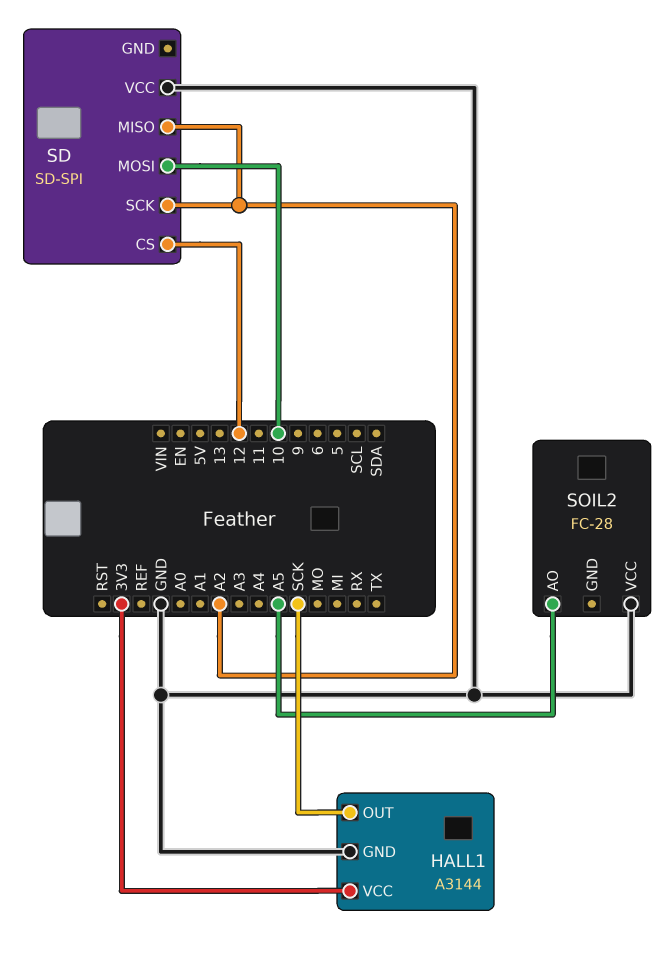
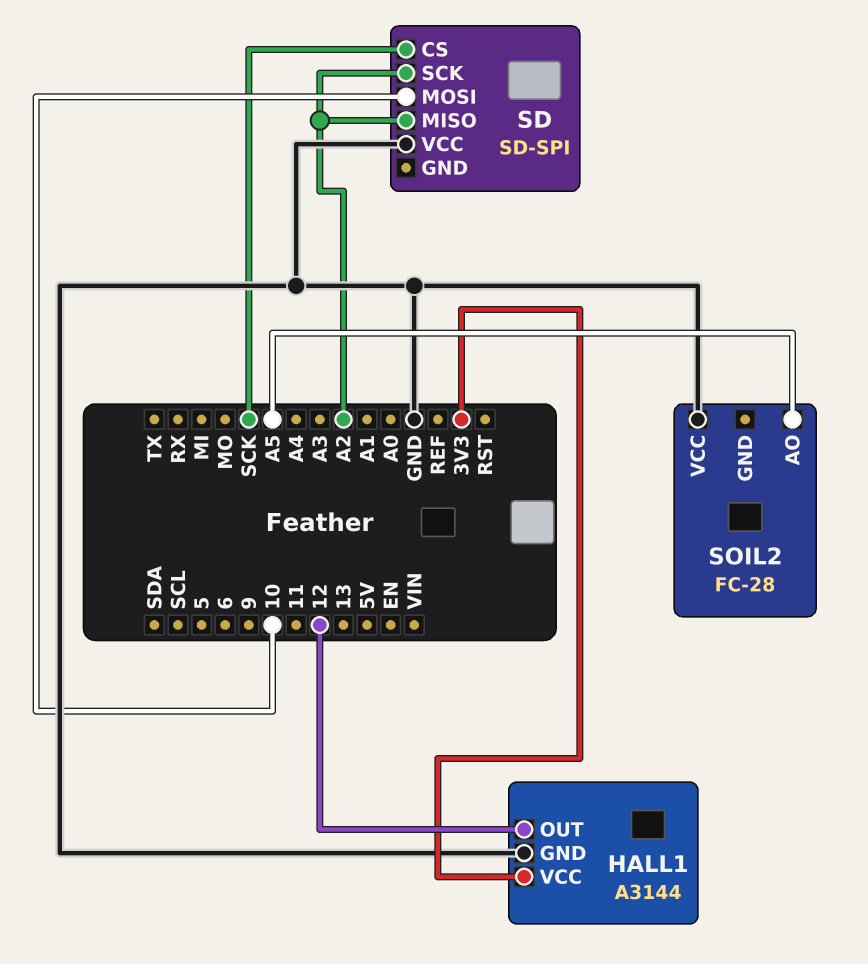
HALL1 pin OUT: SCK -> 12
SD pin CS: 12 -> SCK

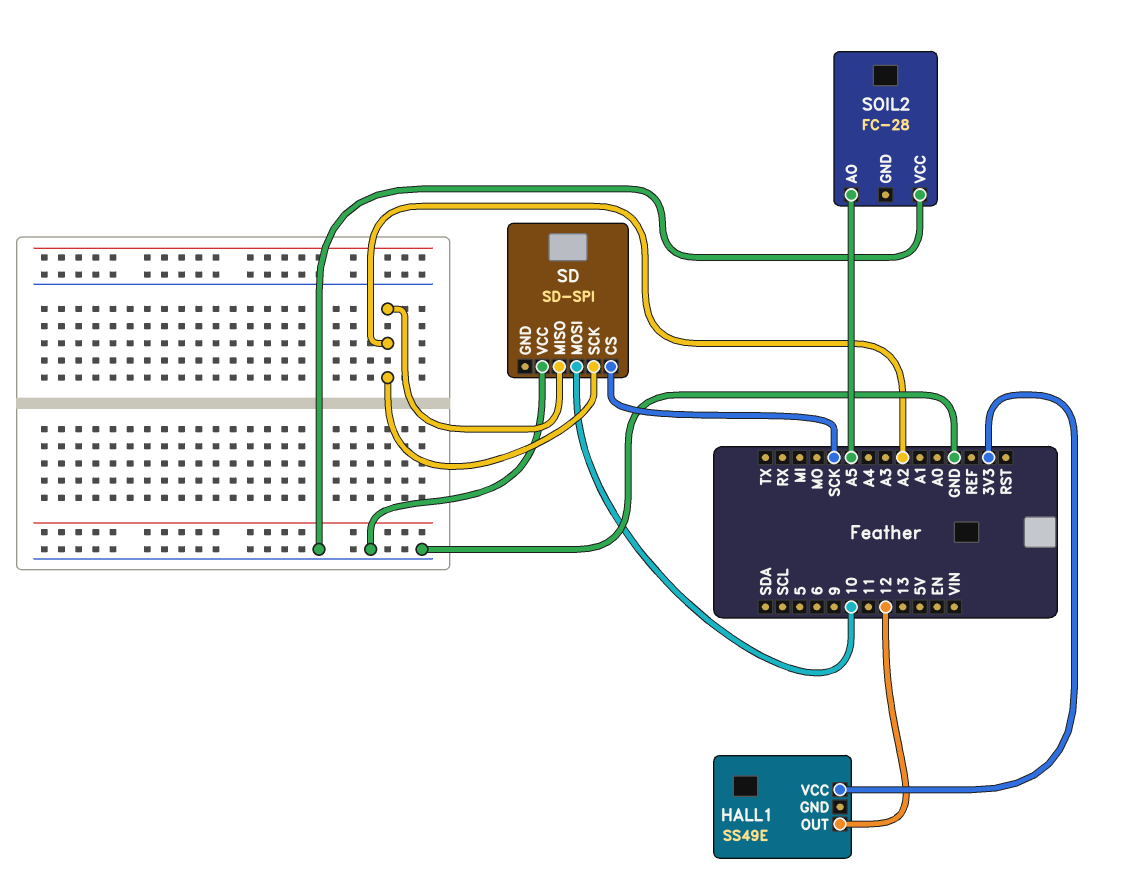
HALL1: A3144 -> SS49E
HALL1 pin GND: GND -> none

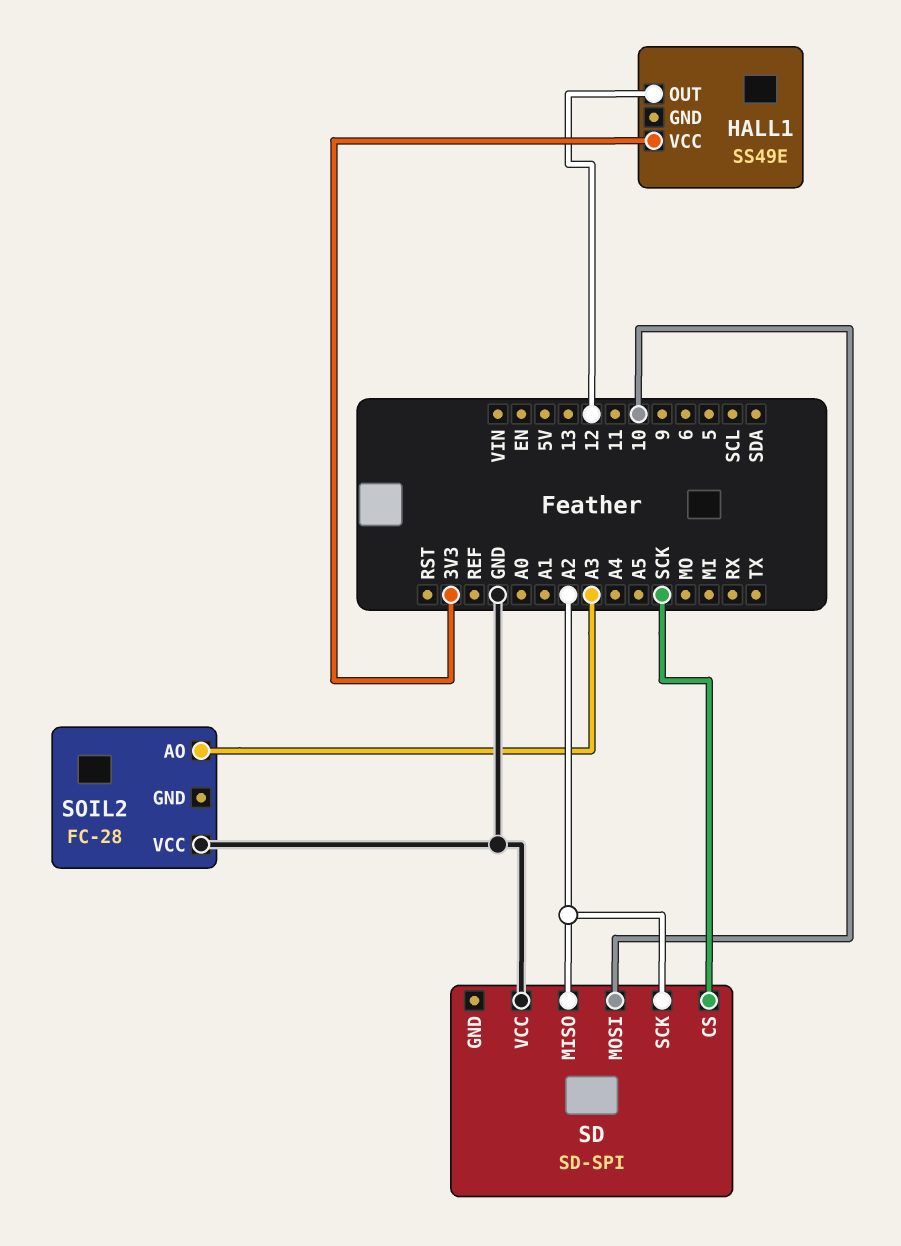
SOIL2 pin AO: A5 -> A3

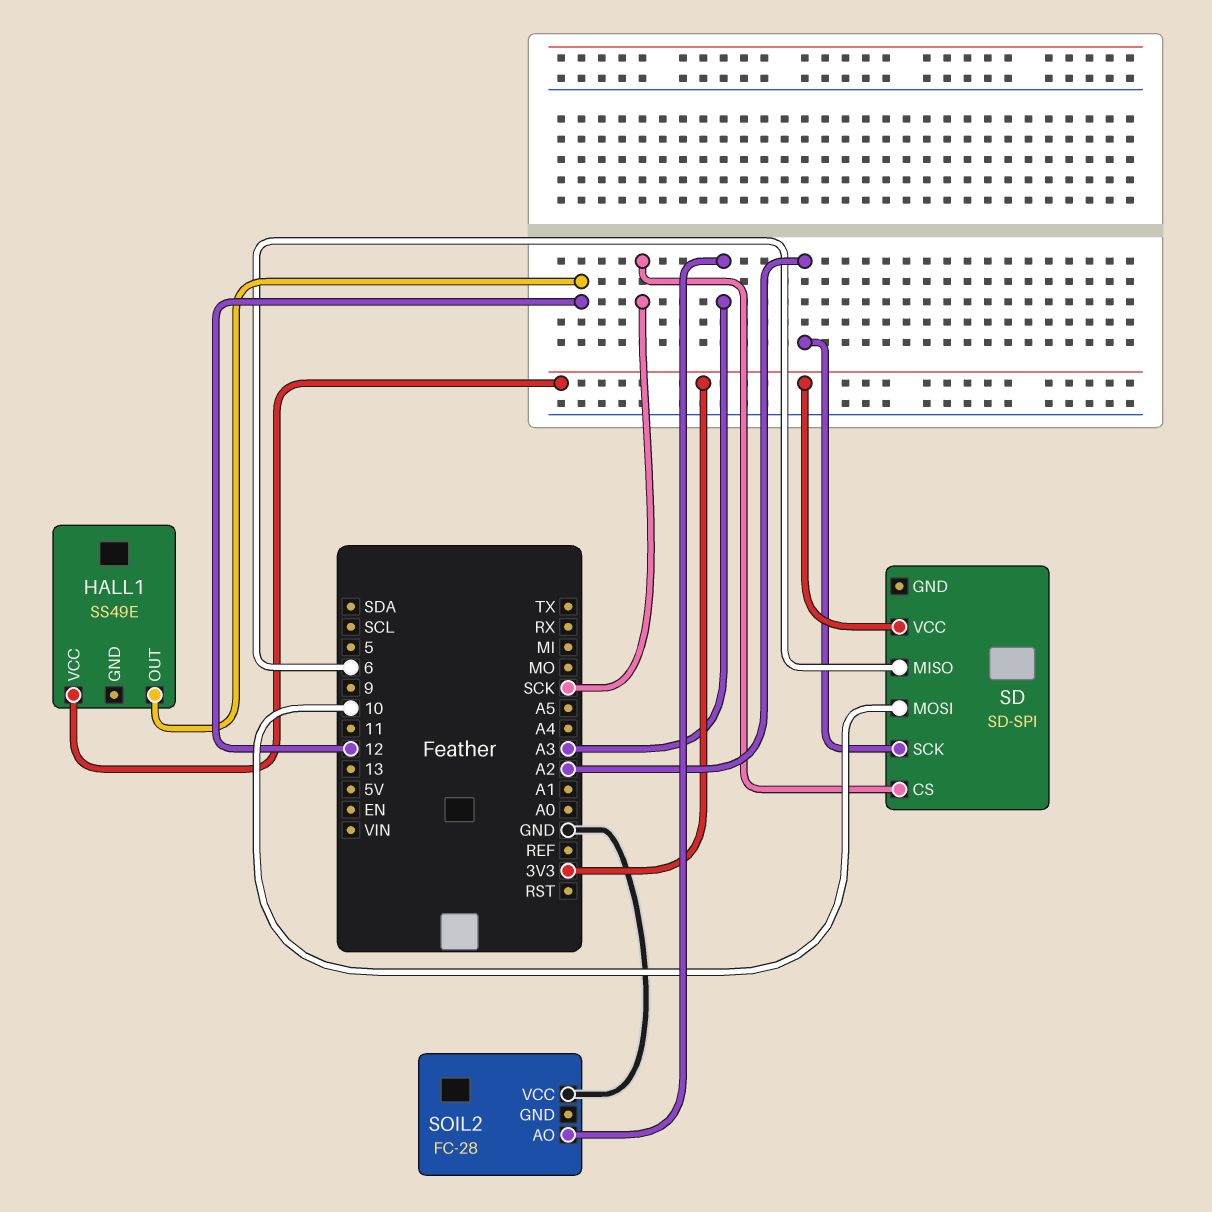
SD pin MISO: A2 -> 6
SD pin VCC: GND -> 3V3

